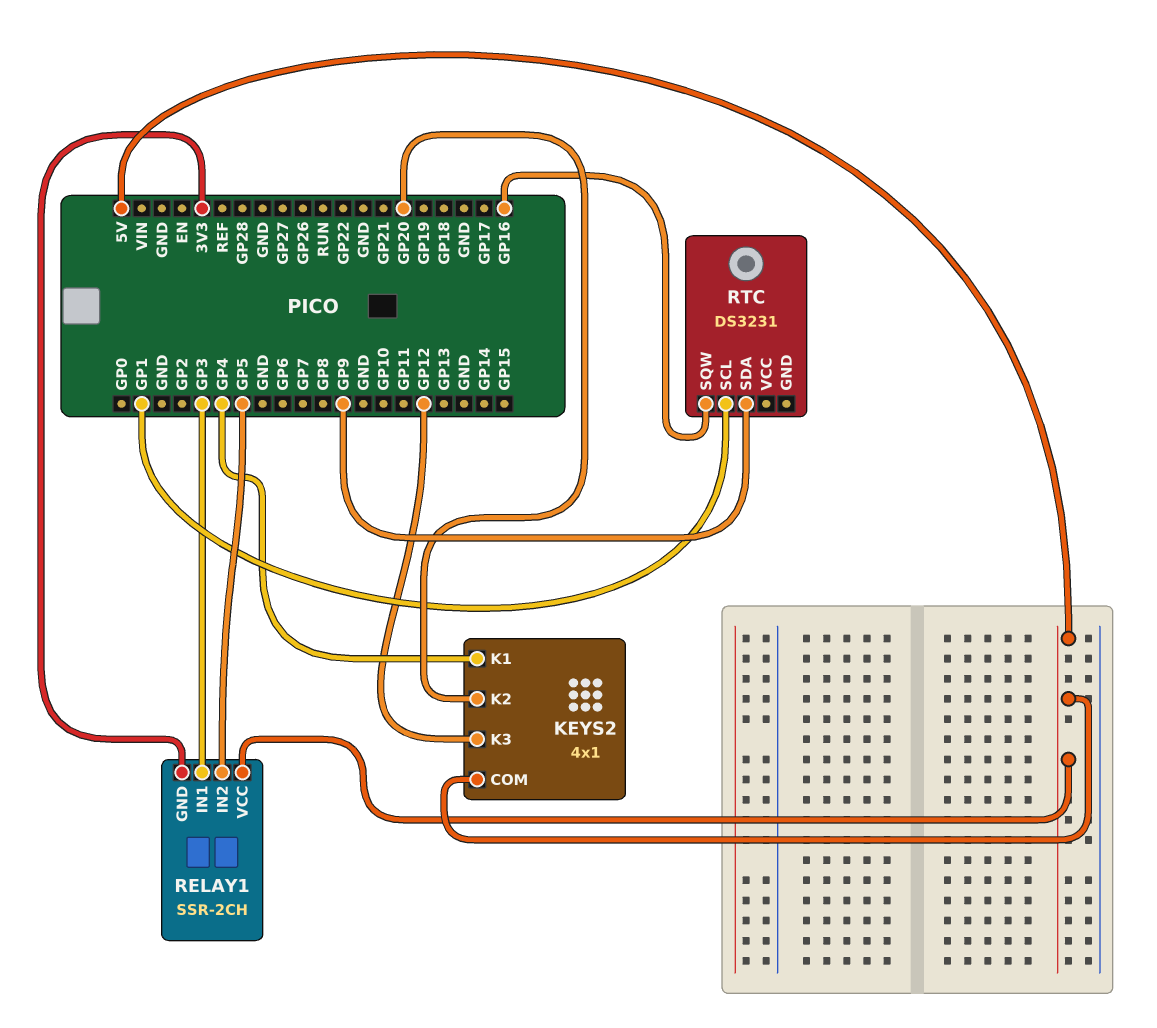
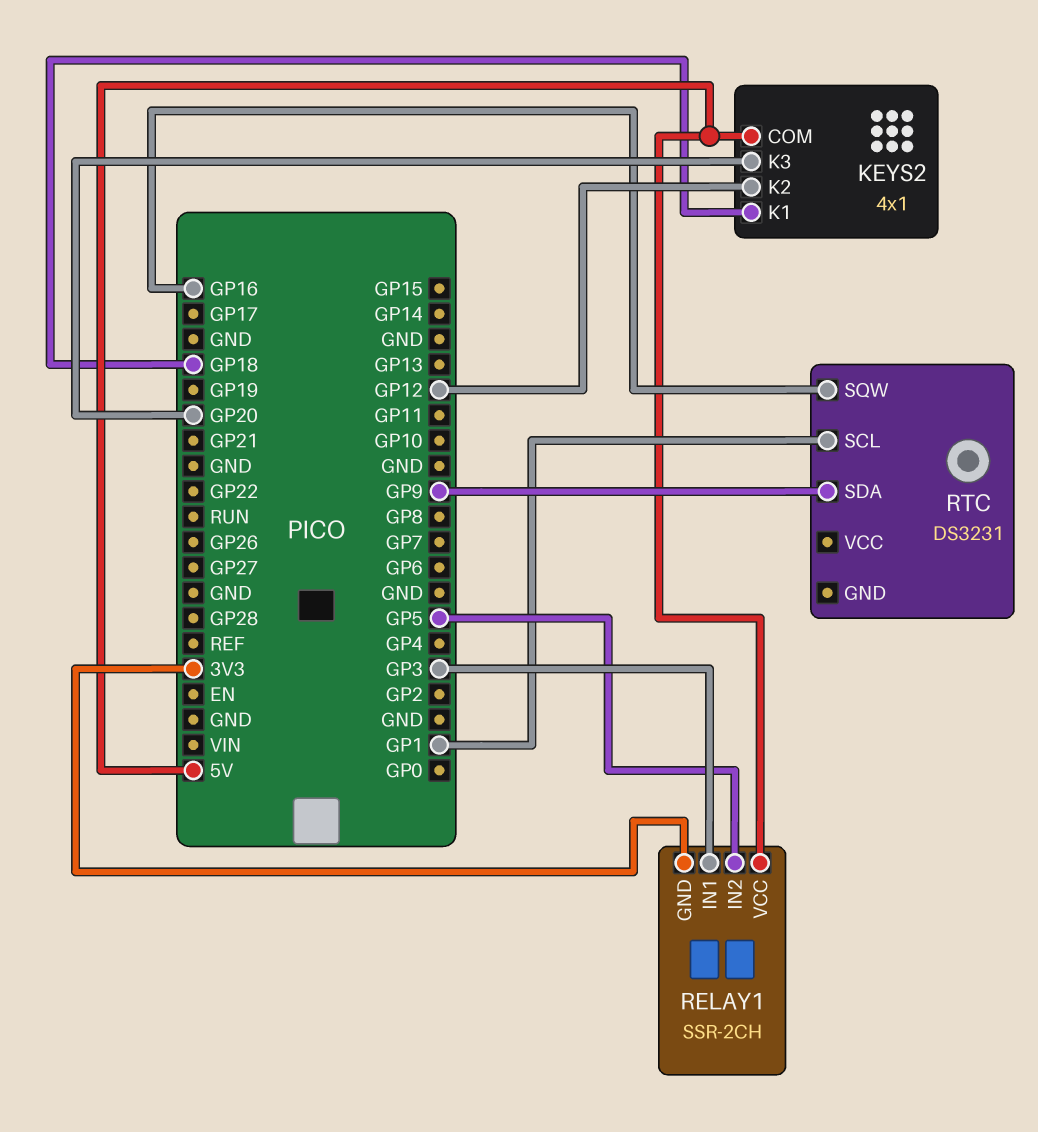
KEYS2 pin K1: GP4 -> GP18
KEYS2 pin K2: GP20 -> GP12
KEYS2 pin K3: GP12 -> GP20

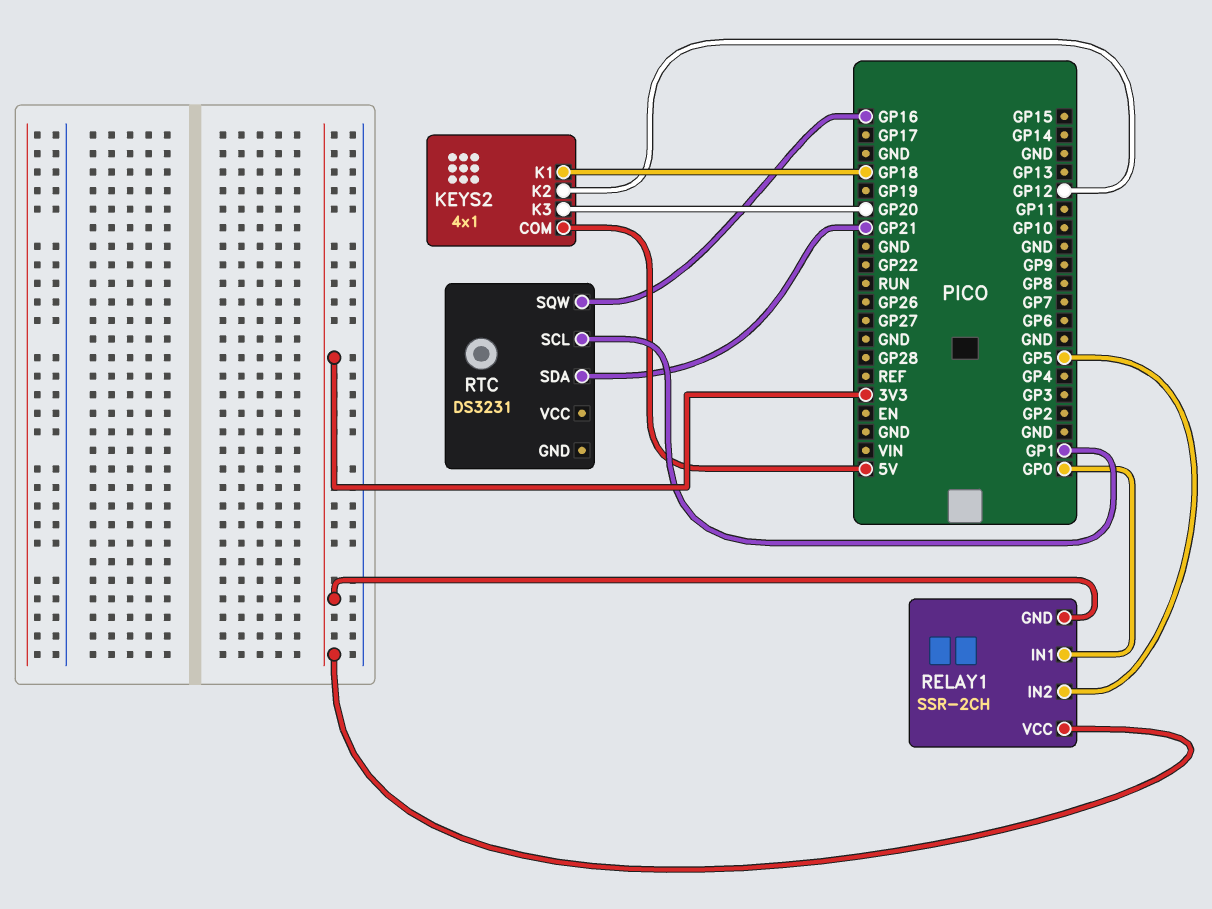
RELAY1 pin IN1: GP3 -> GP0
RELAY1 pin VCC: 5V -> 3V3
RTC pin SDA: GP9 -> GP21

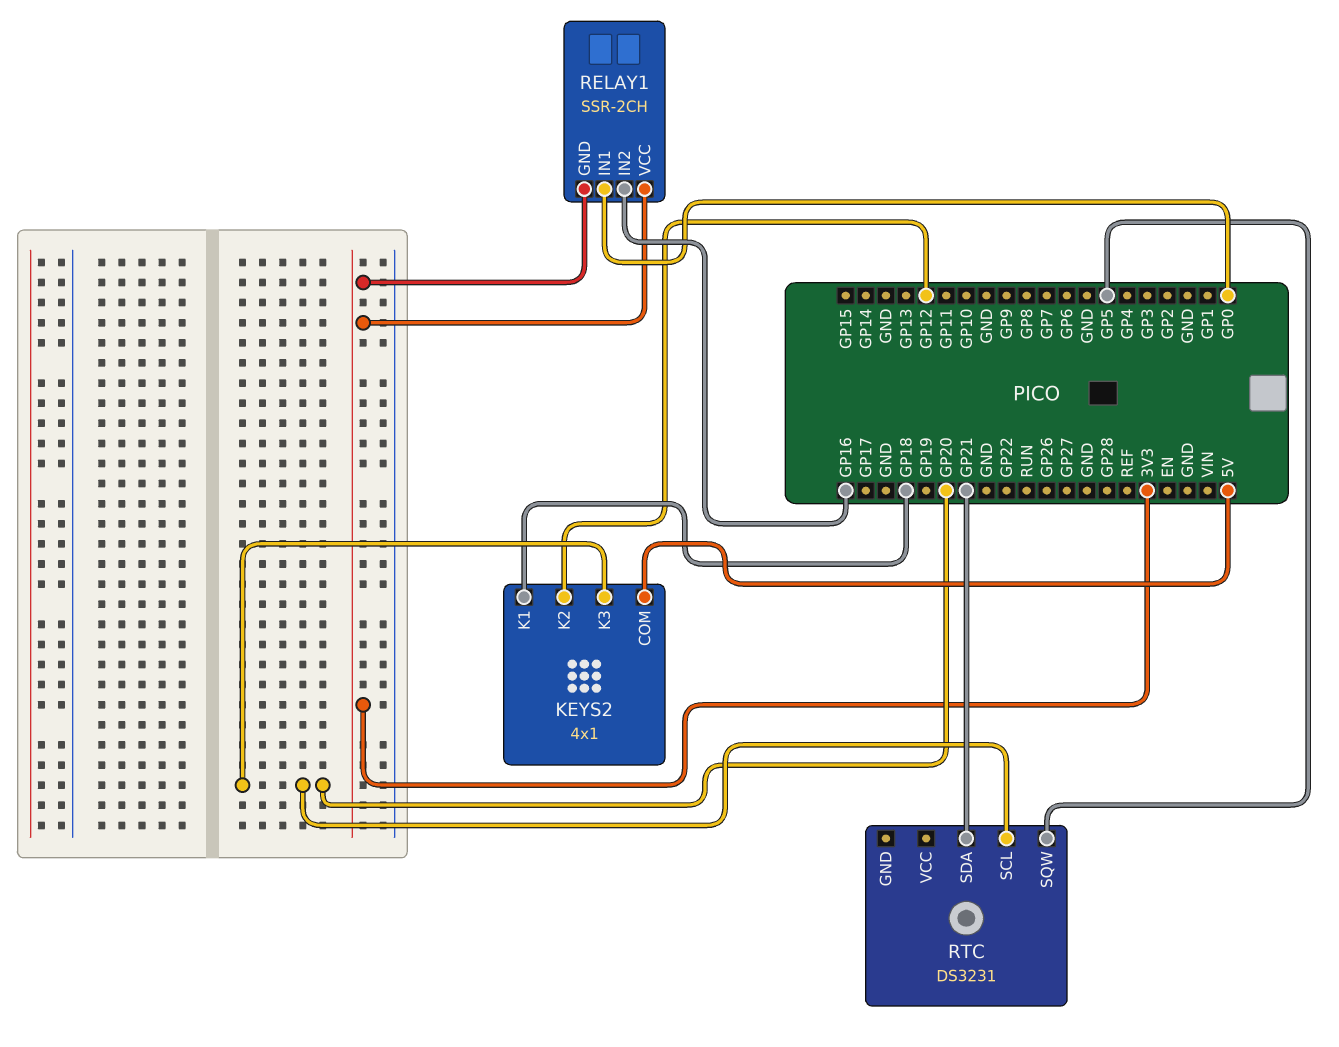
RELAY1 pin IN2: GP5 -> GP16
RTC pin SCL: GP1 -> GP20
RTC pin SQW: GP16 -> GP5

